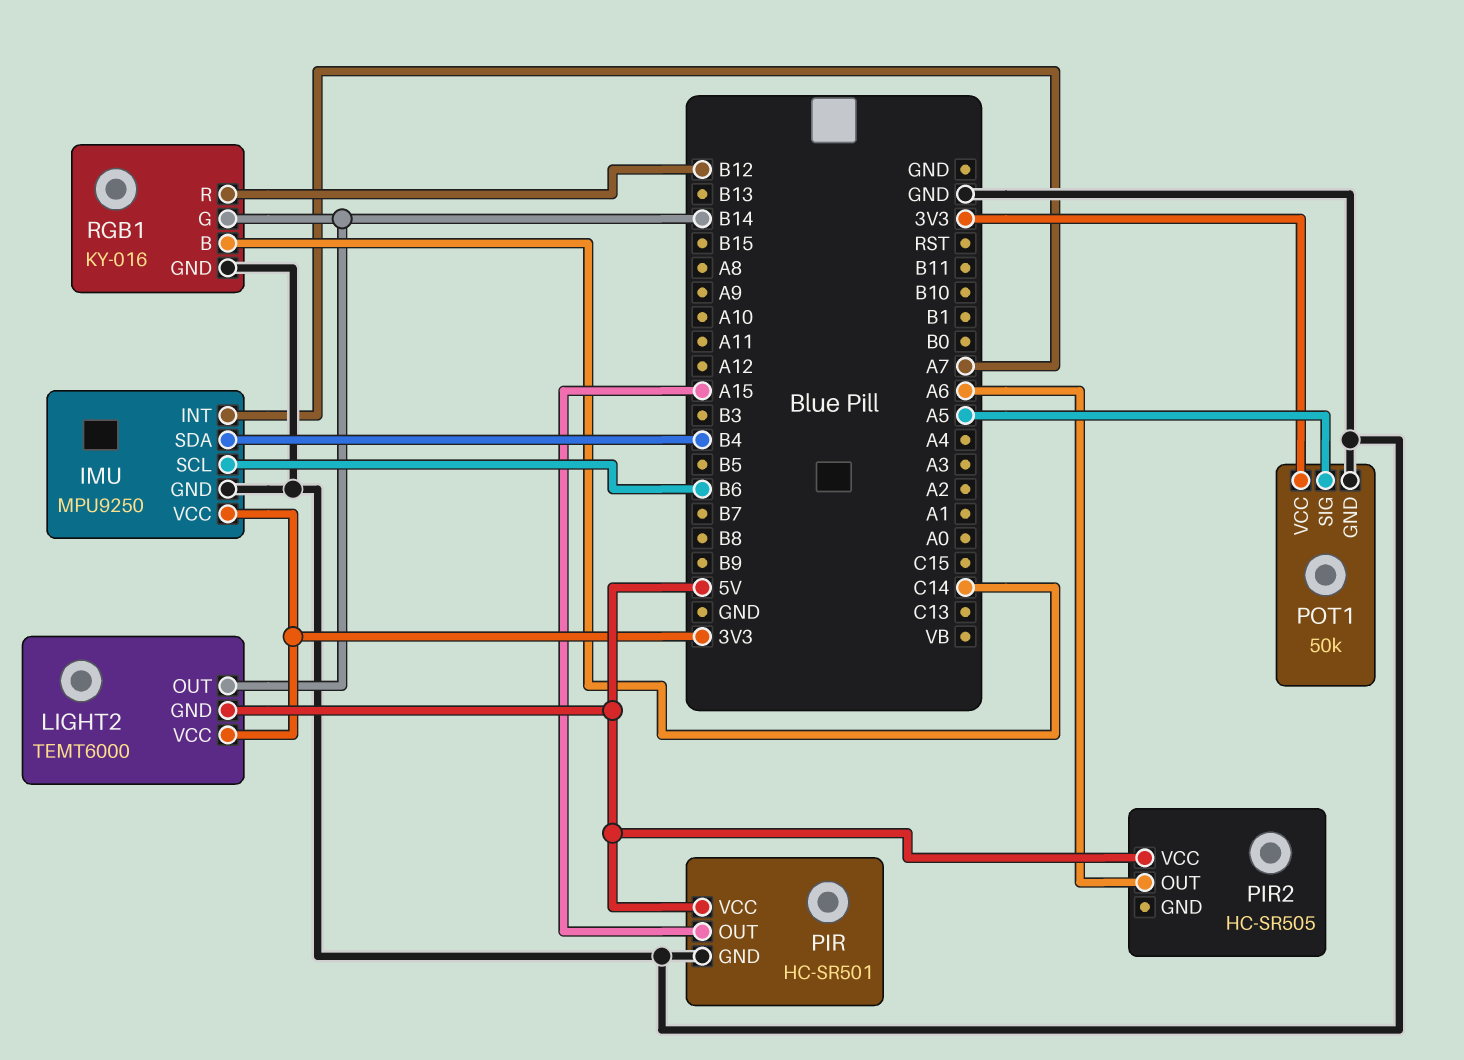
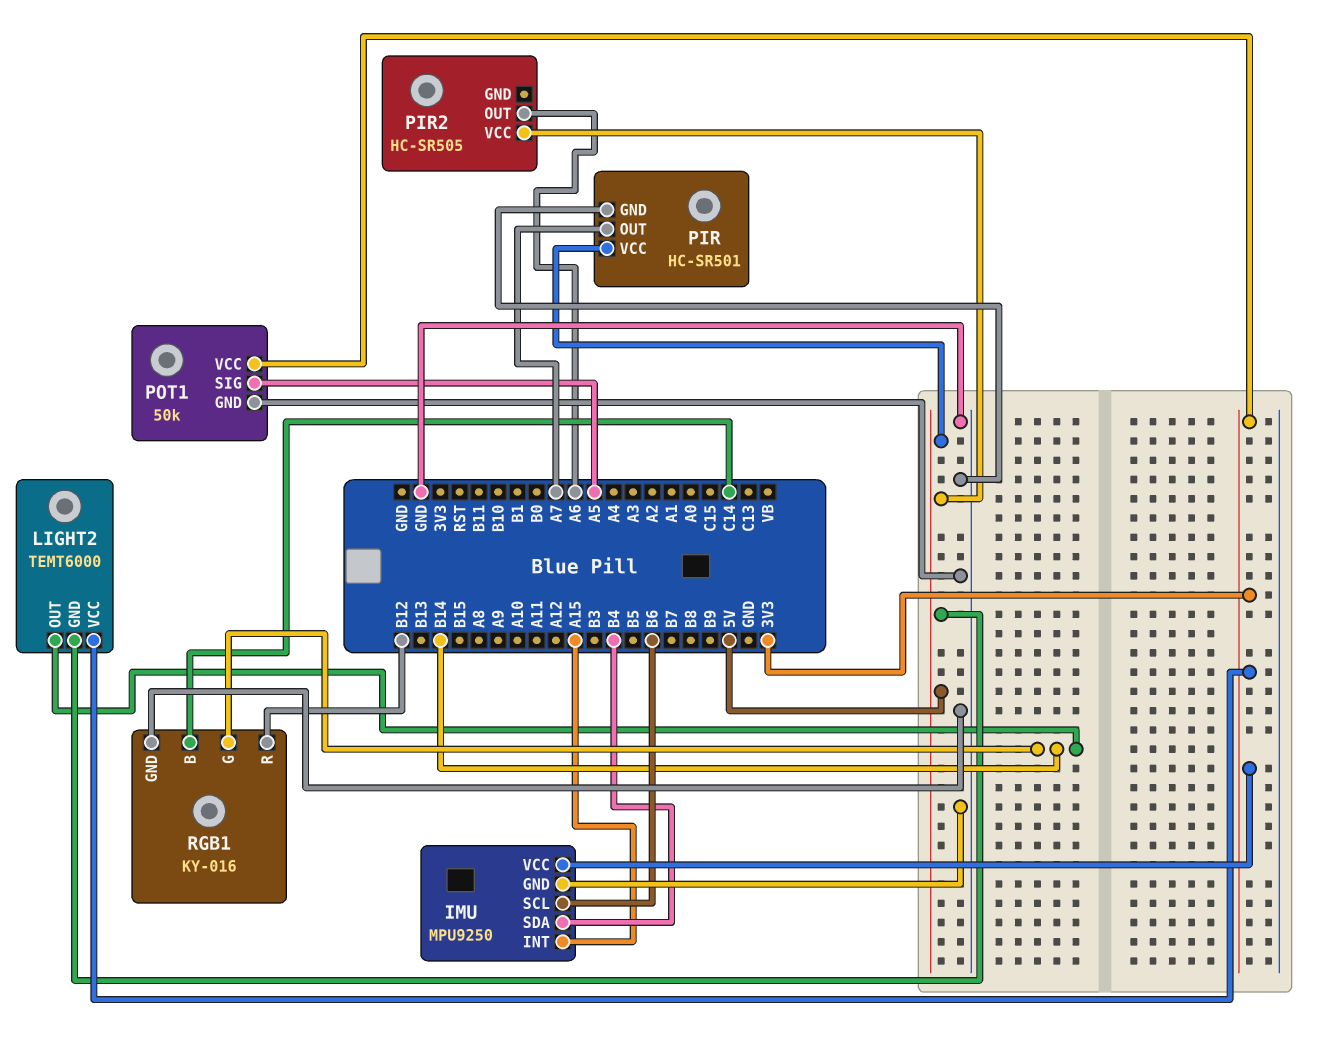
IMU pin INT: A7 -> A15
PIR pin OUT: A15 -> A7

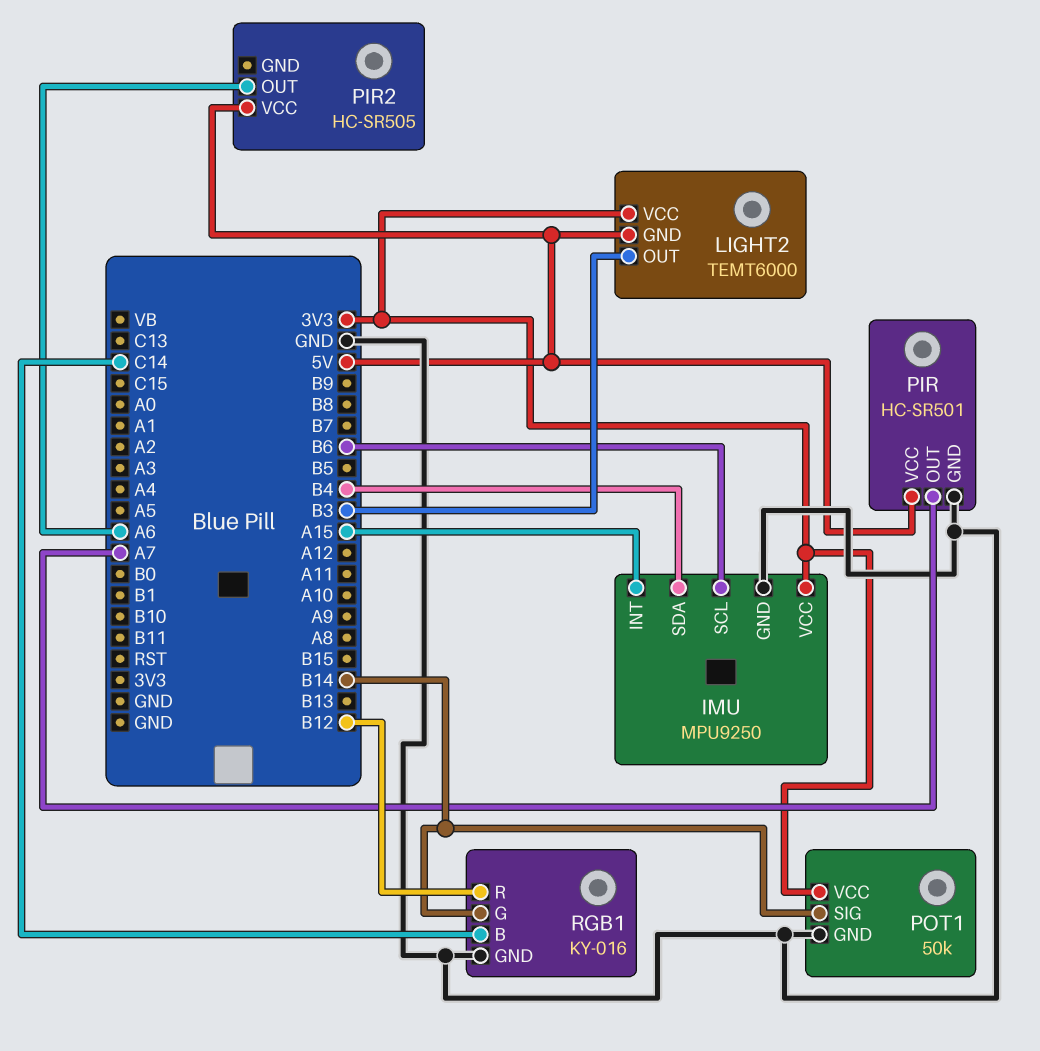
LIGHT2 pin OUT: B14 -> B3
POT1 pin SIG: A5 -> B14

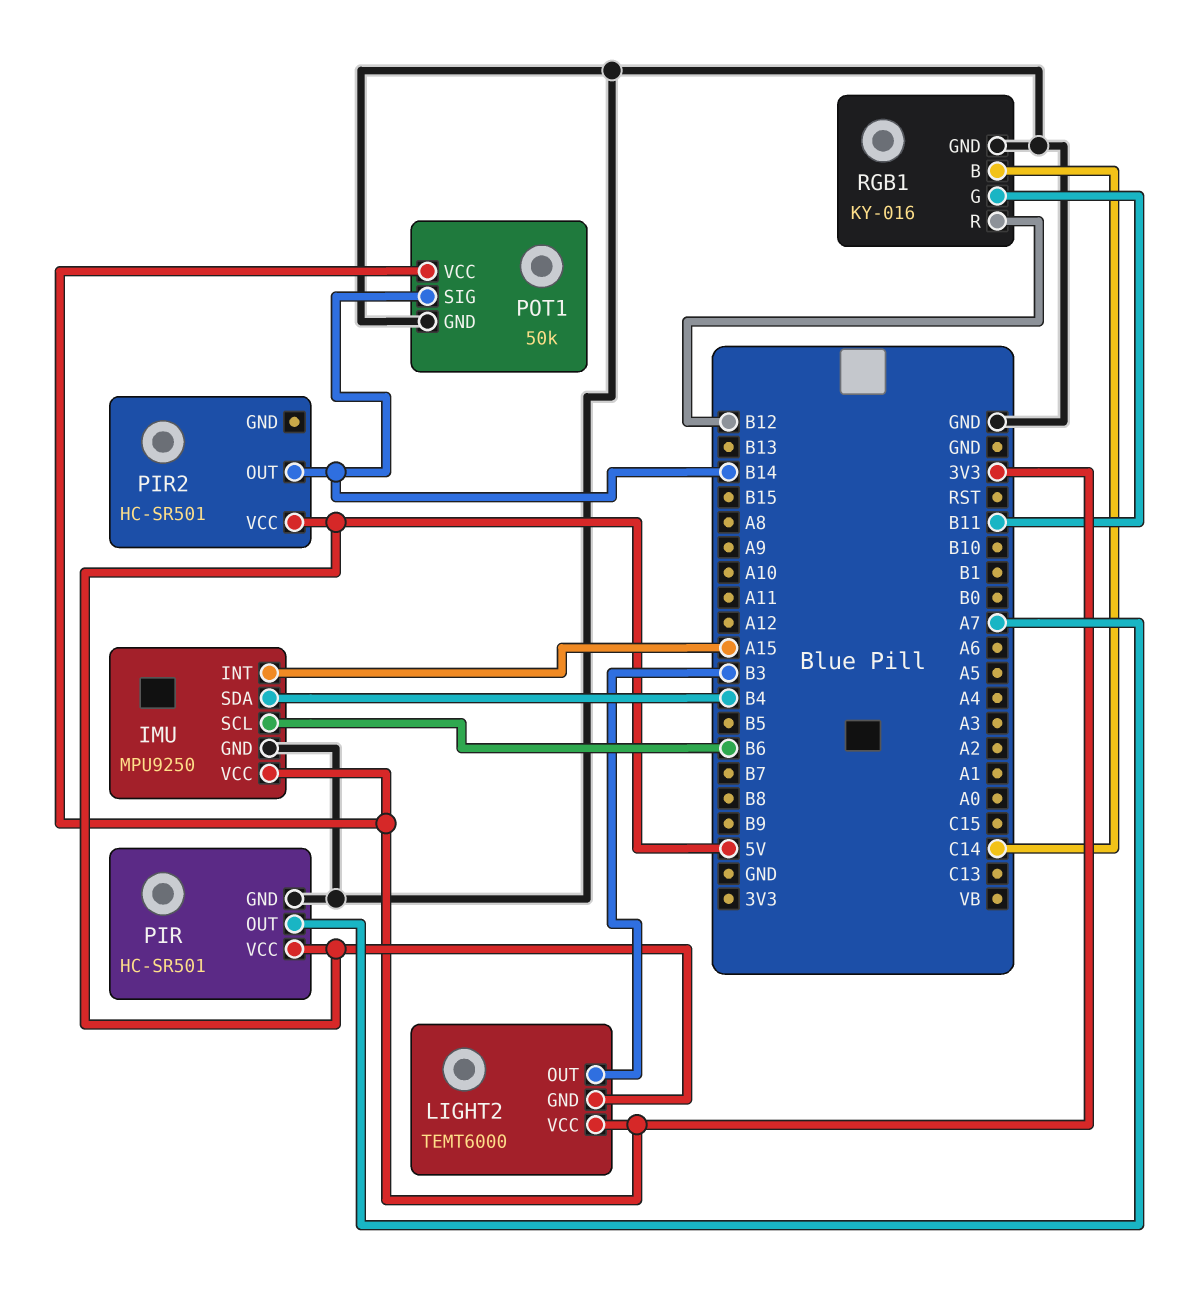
PIR2: HC-SR505 -> HC-SR501
PIR2 pin OUT: A6 -> B14
RGB1 pin G: B14 -> B11

